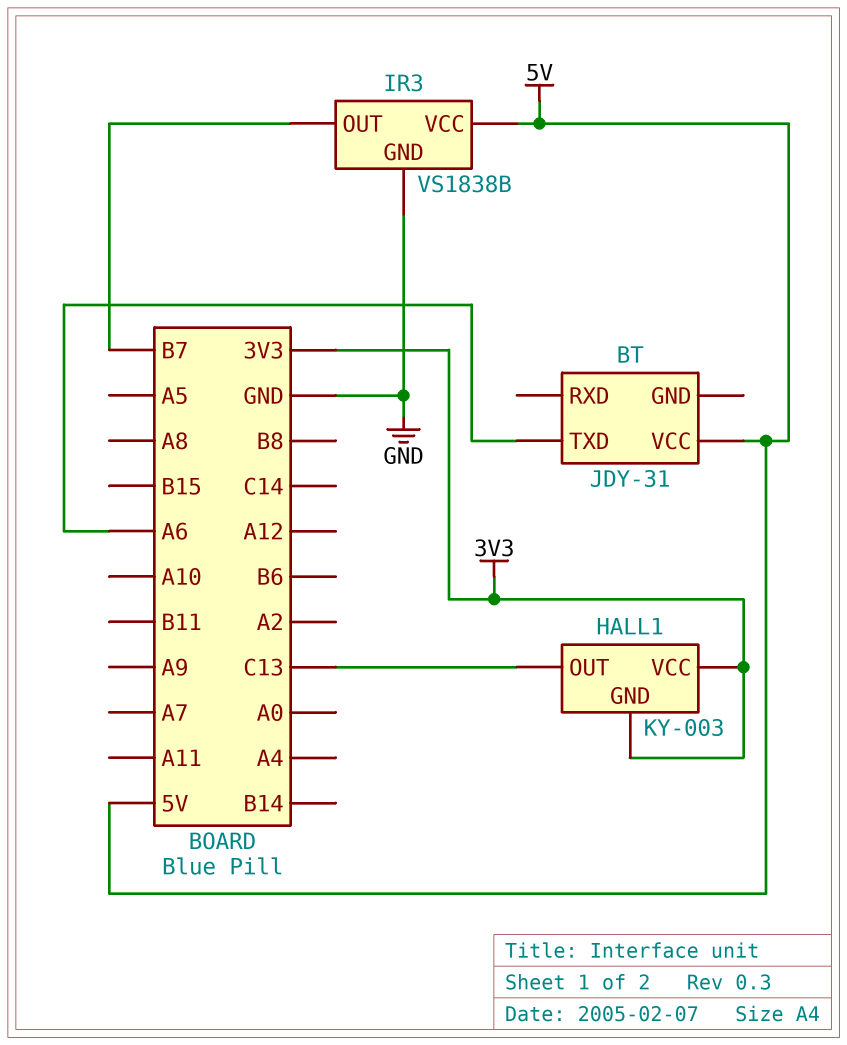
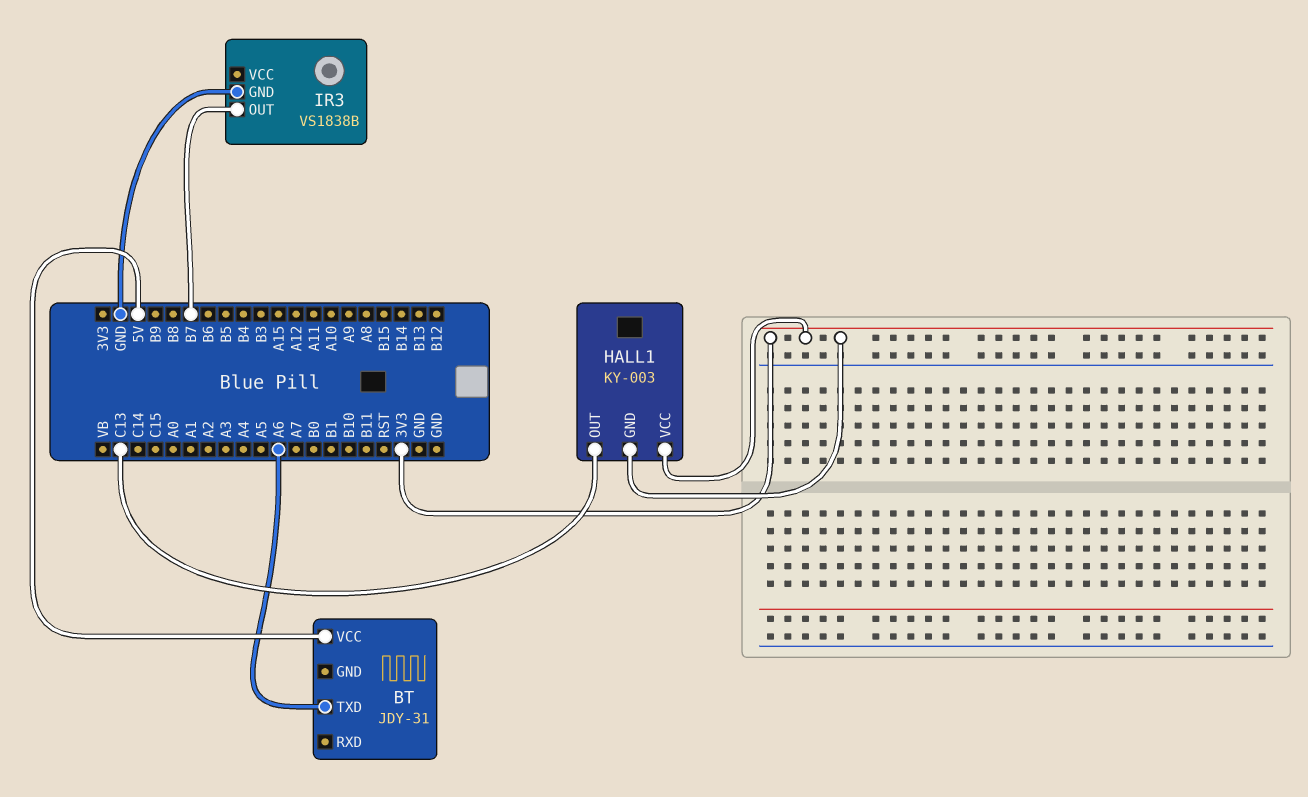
IR3 pin VCC: 5V -> none

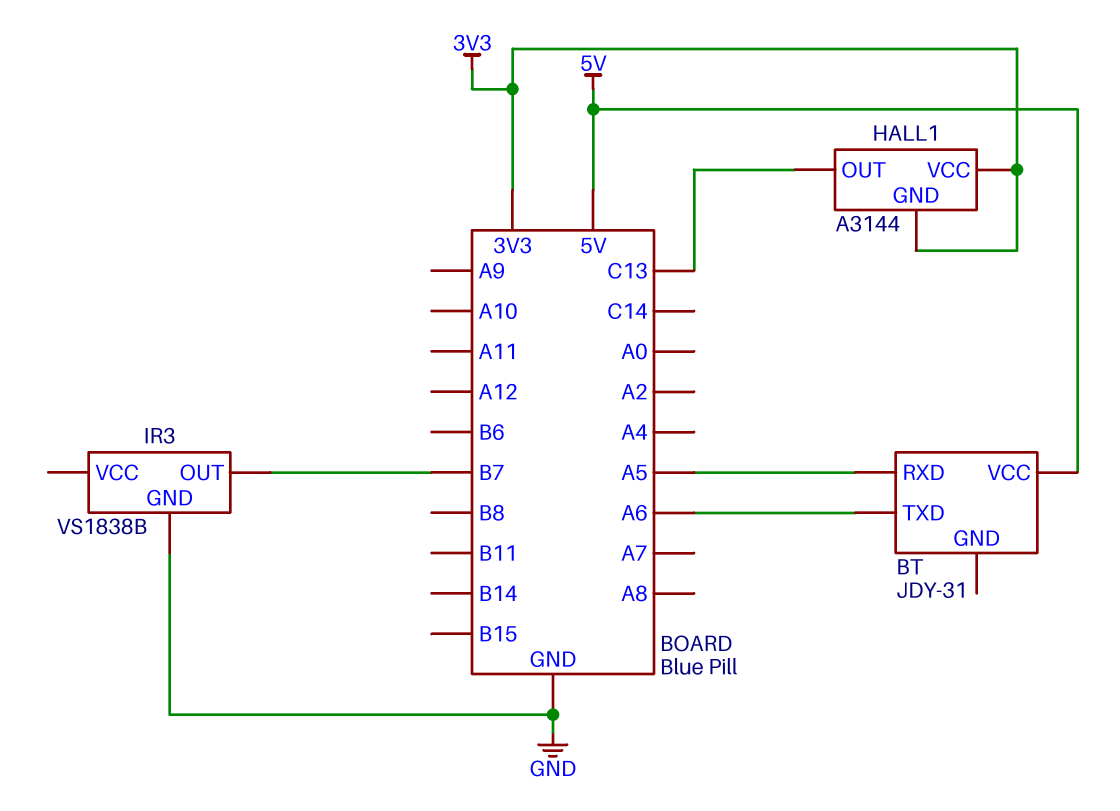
BT pin RXD: none -> A5
HALL1: KY-003 -> A3144

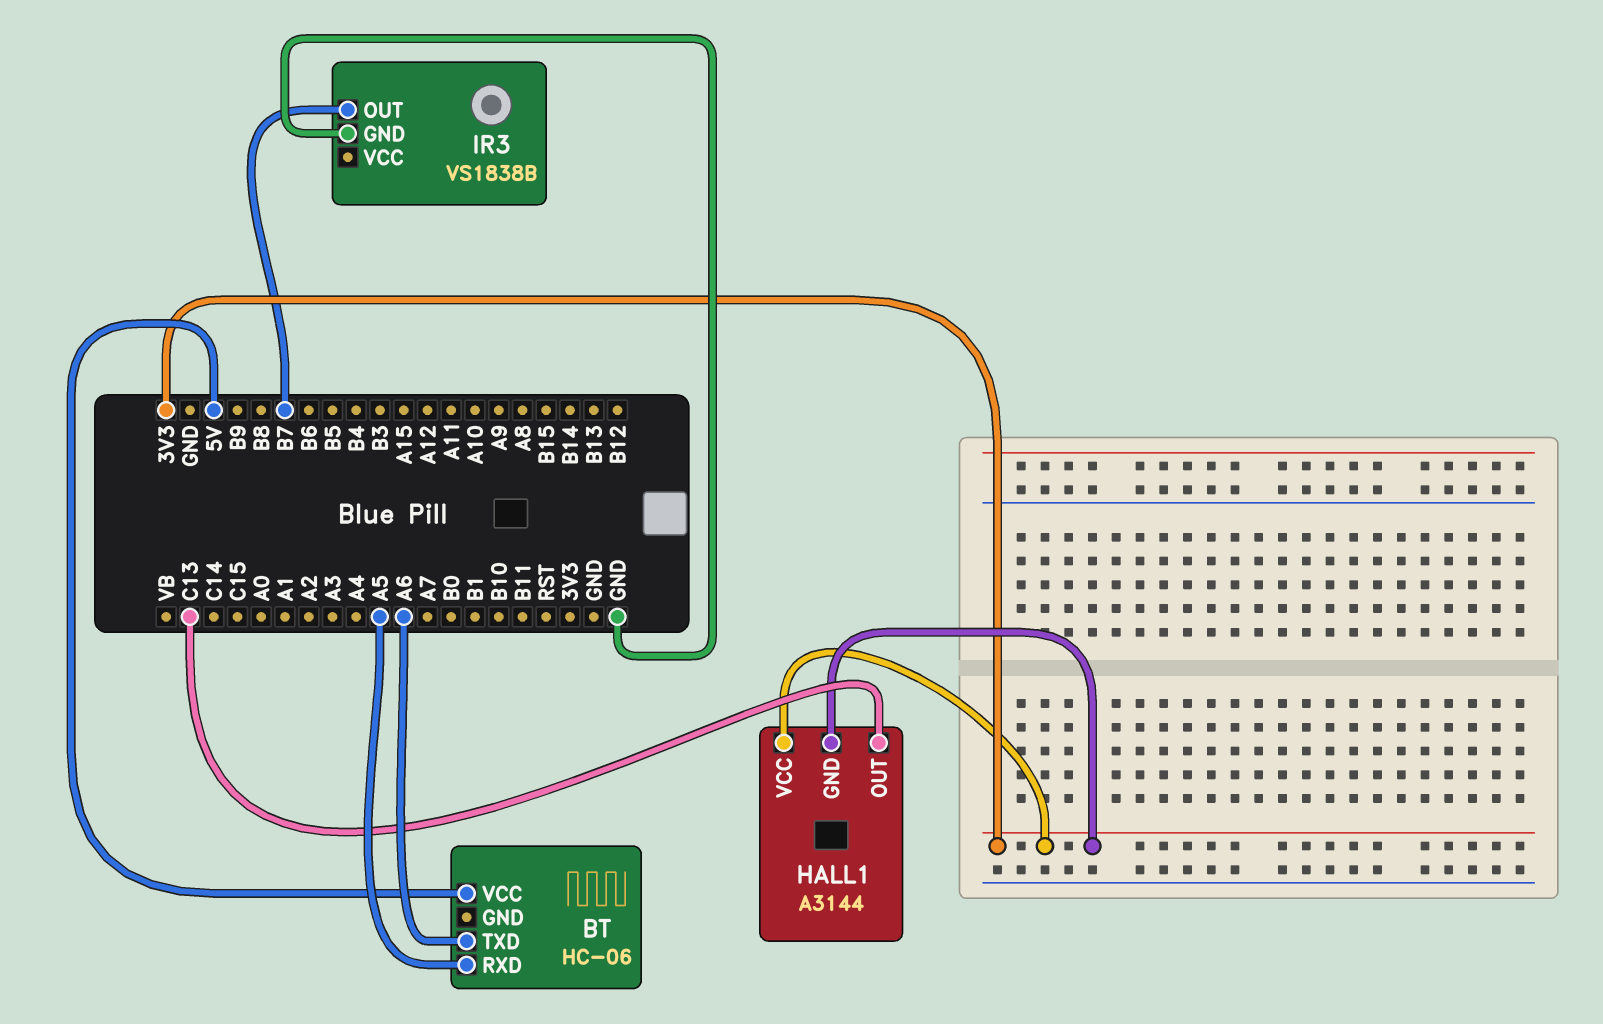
BT: JDY-31 -> HC-06

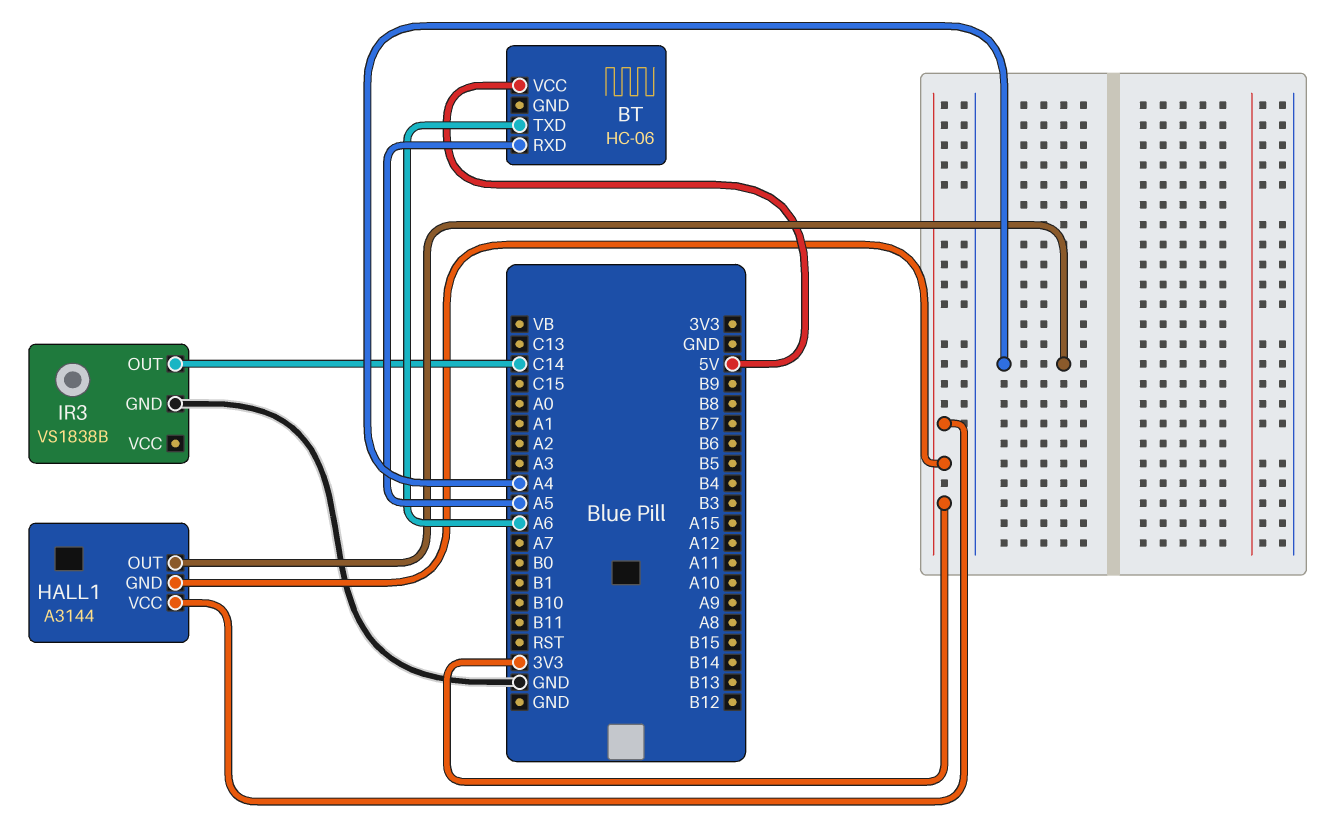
HALL1 pin OUT: C13 -> A4
IR3 pin OUT: B7 -> C14

